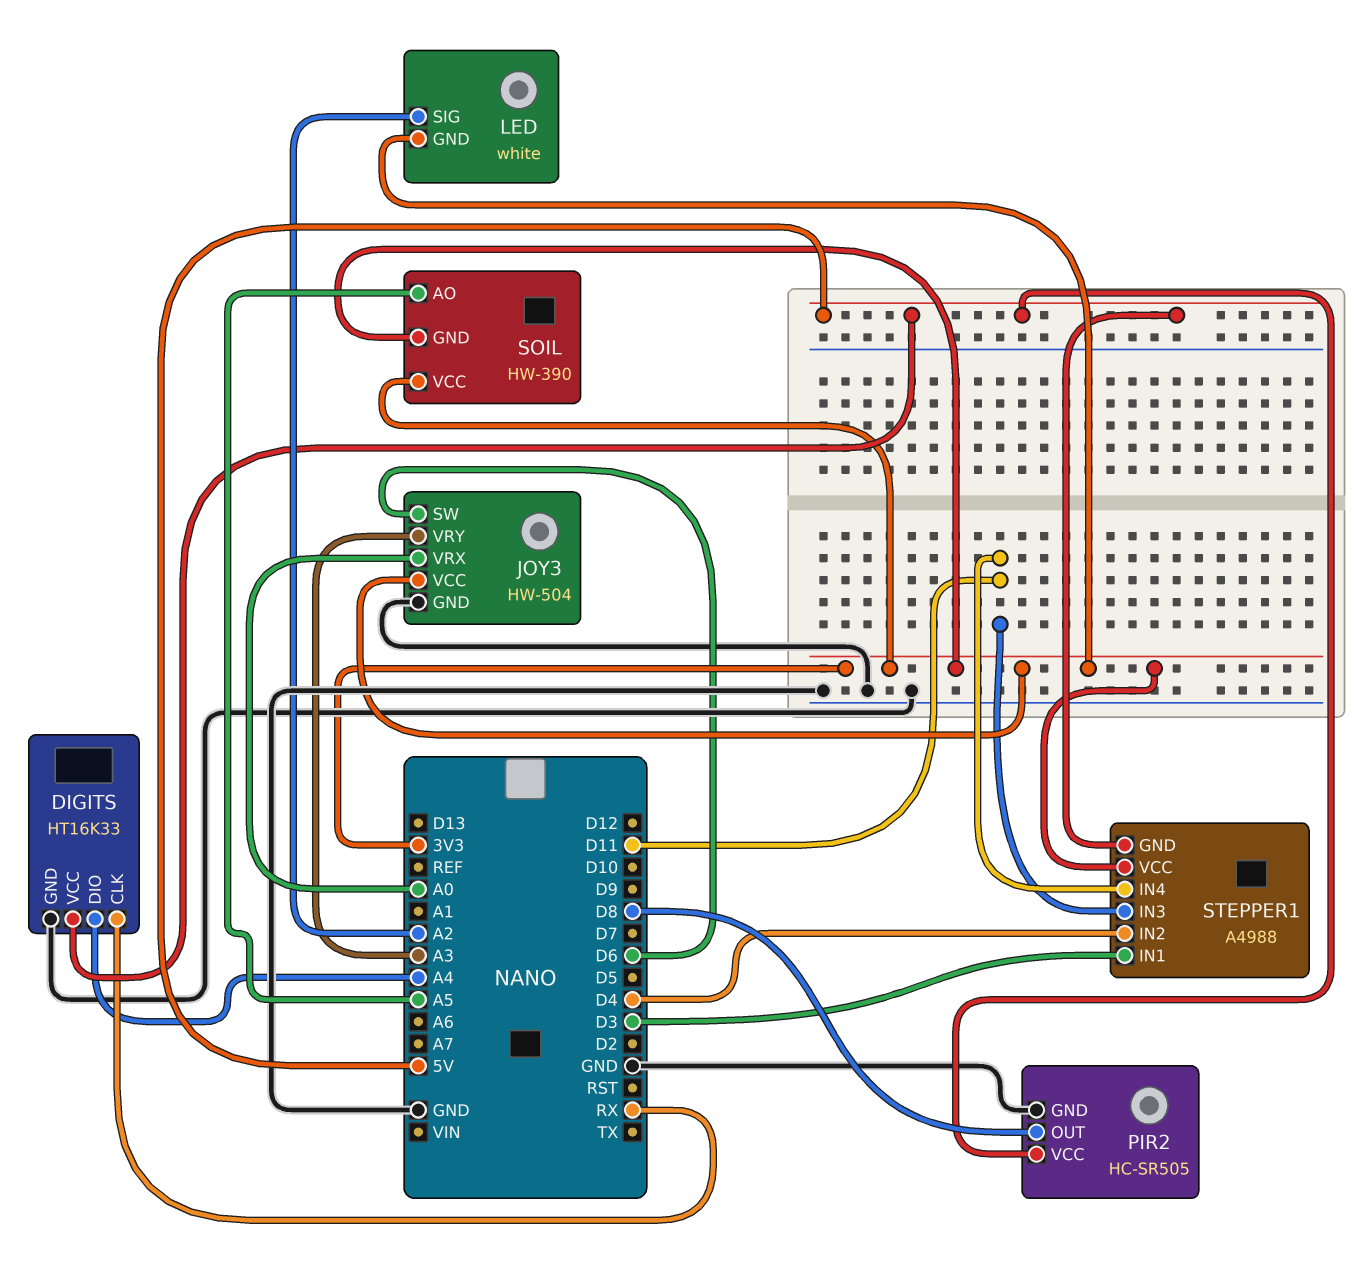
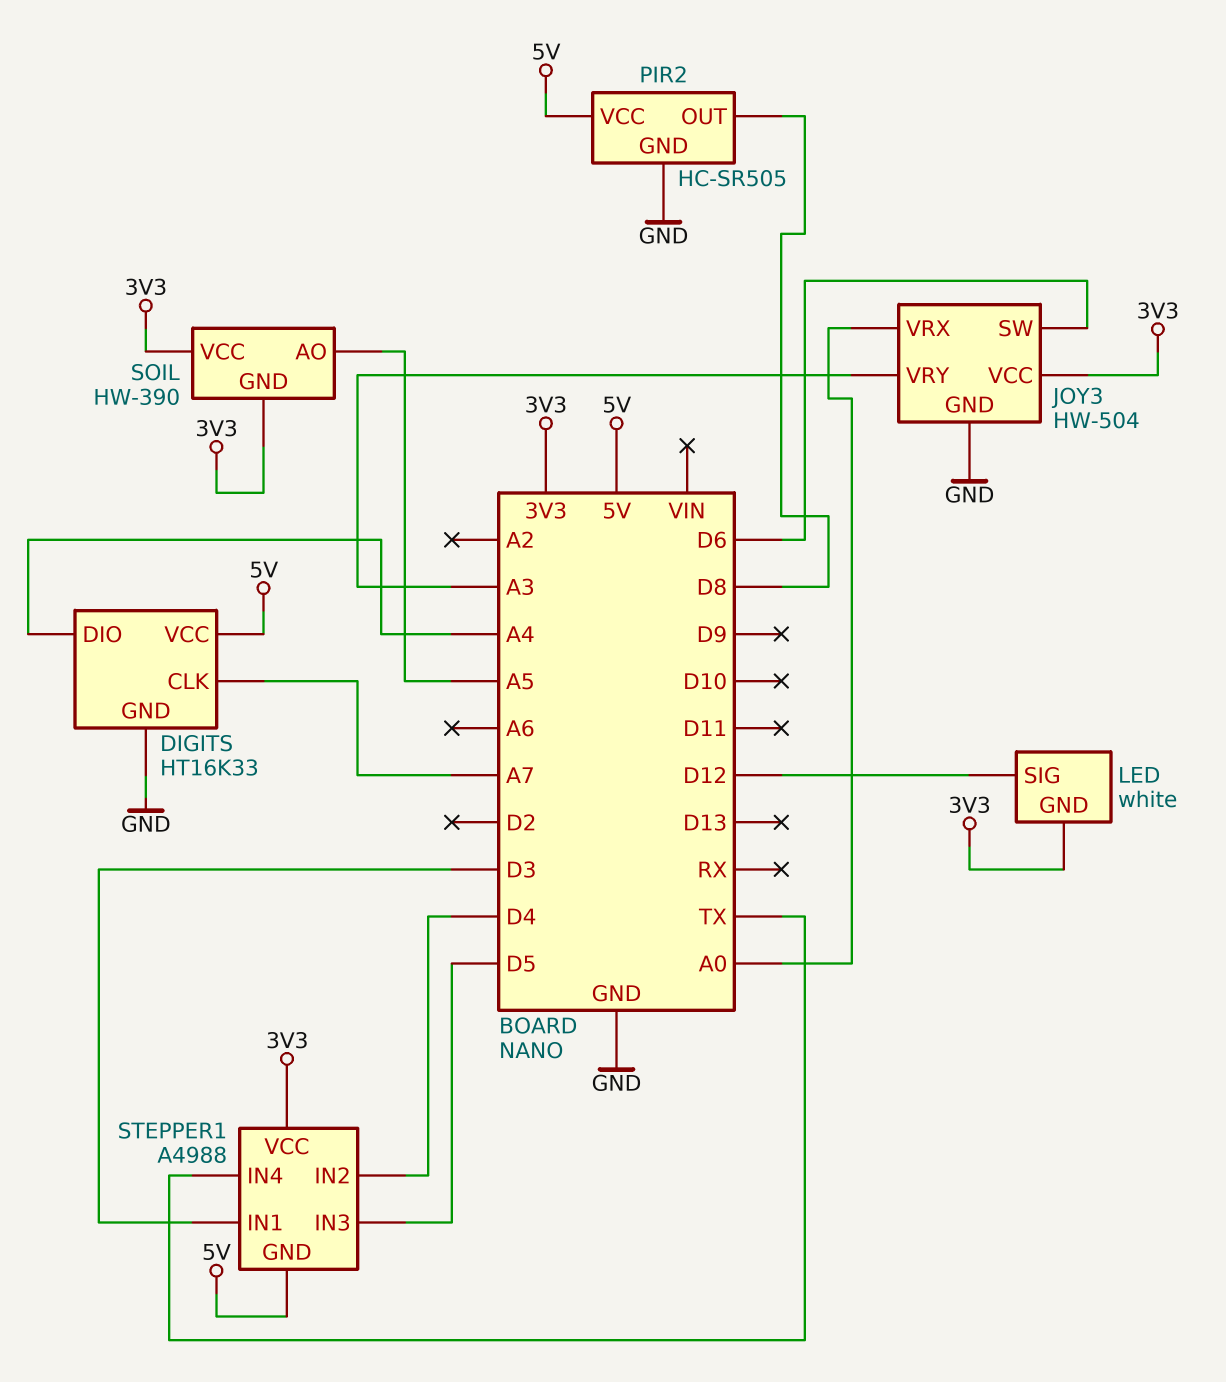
DIGITS pin CLK: RX -> A7
LED pin SIG: A2 -> D12
STEPPER1 pin IN3: D11 -> D5
STEPPER1 pin IN4: D11 -> TX

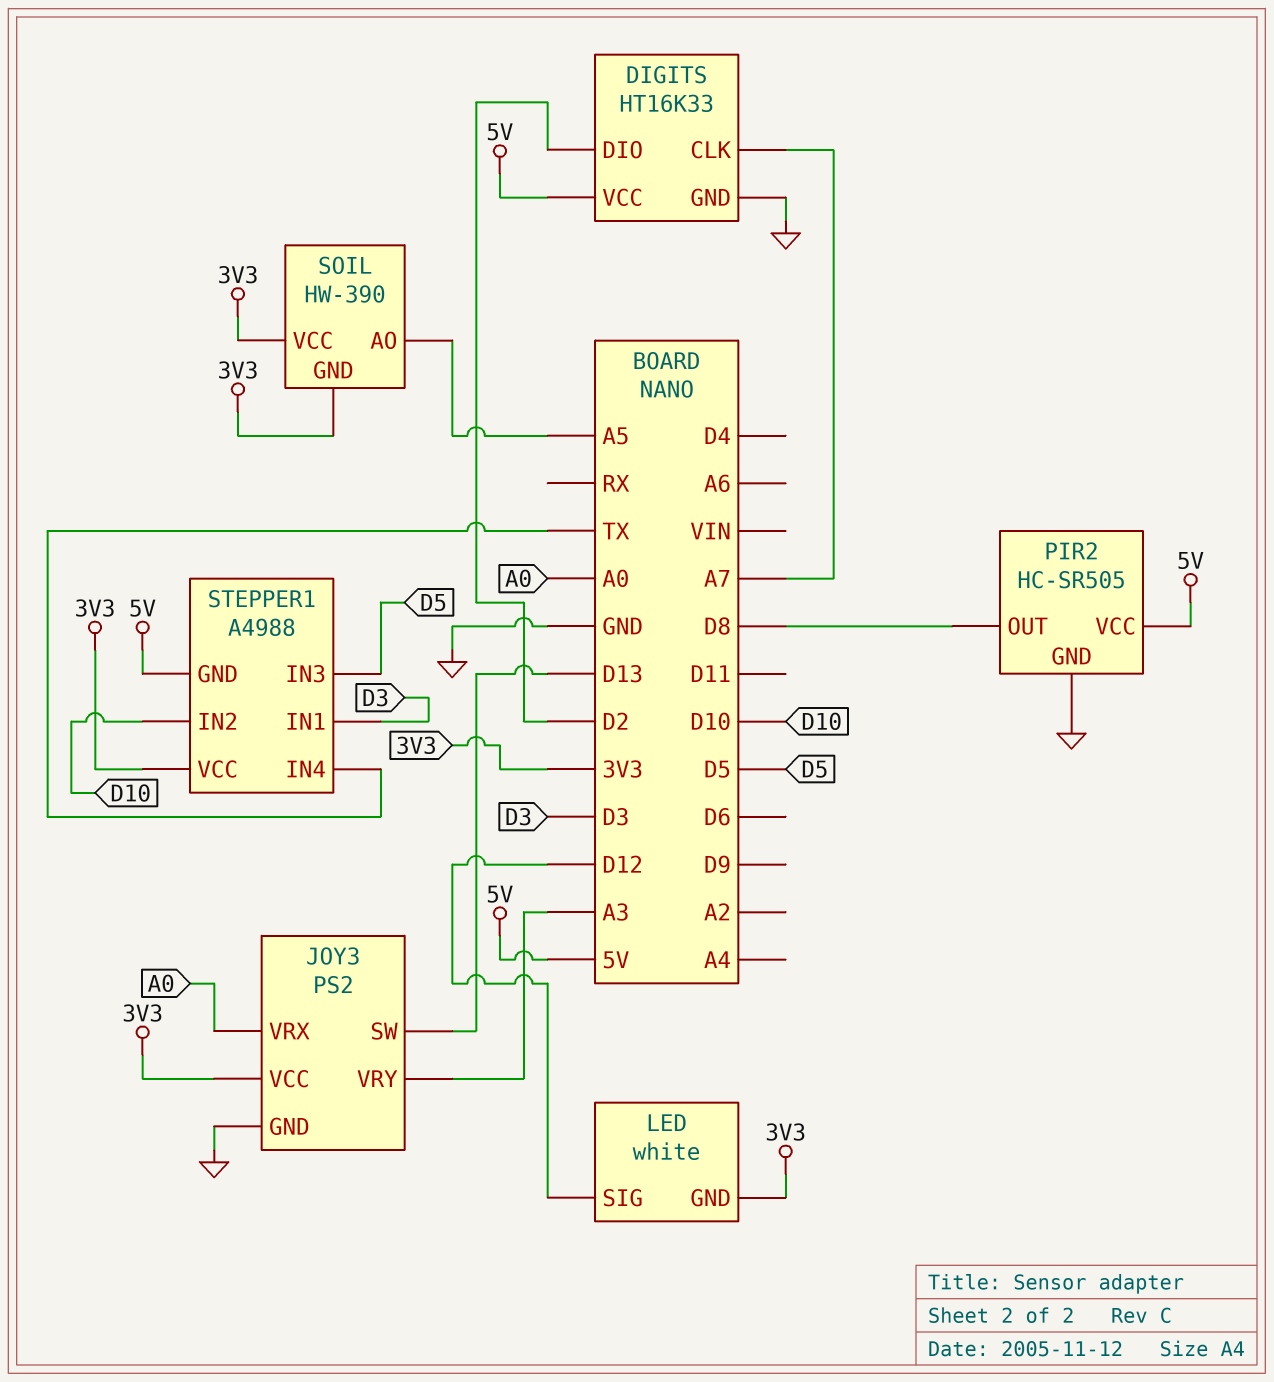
DIGITS pin DIO: A4 -> D2
JOY3: HW-504 -> PS2
JOY3 pin SW: D6 -> D13
STEPPER1 pin IN2: D4 -> D10

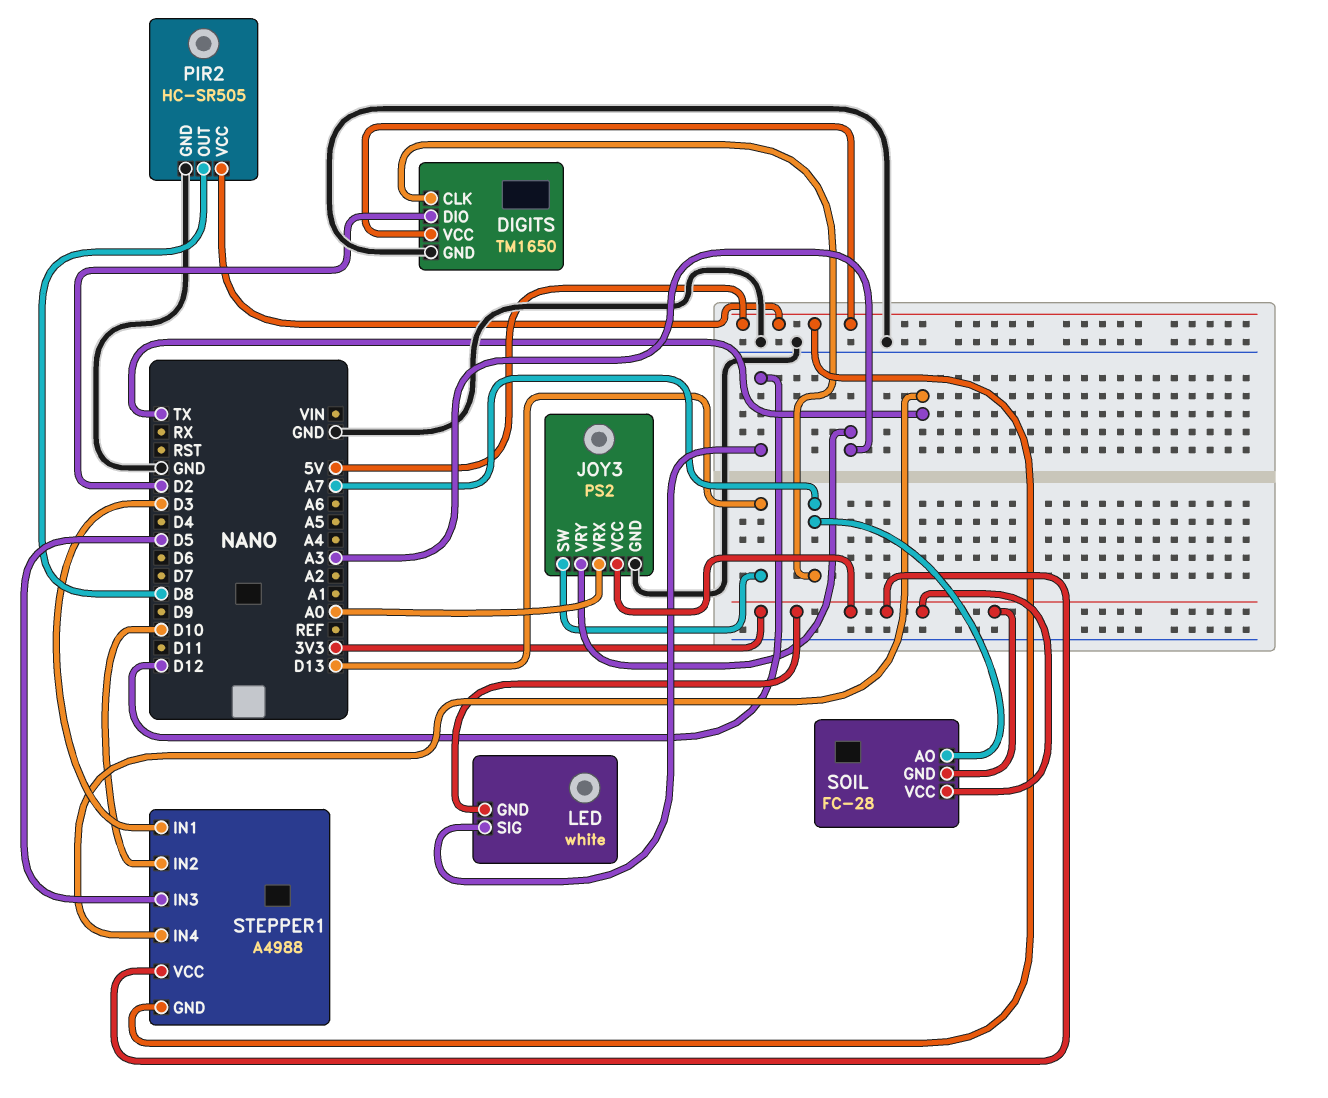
DIGITS: HT16K33 -> TM1650
SOIL: HW-390 -> FC-28
SOIL pin AO: A5 -> A7

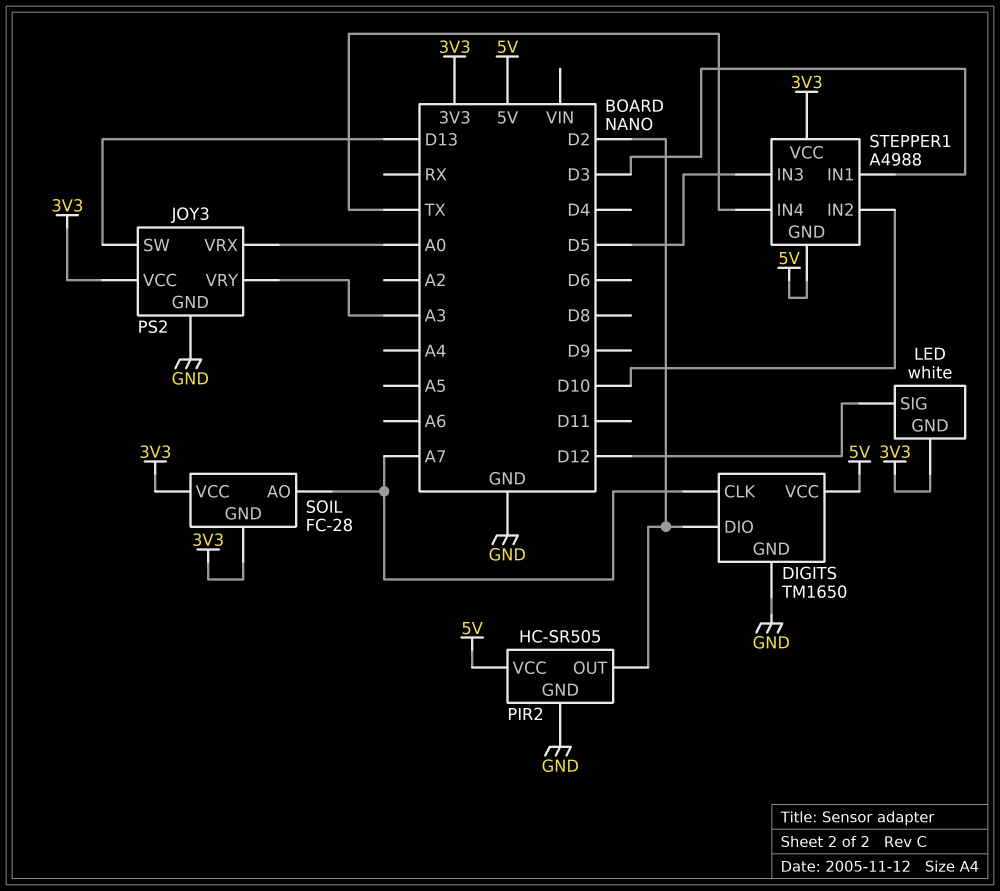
PIR2 pin OUT: D8 -> D2

